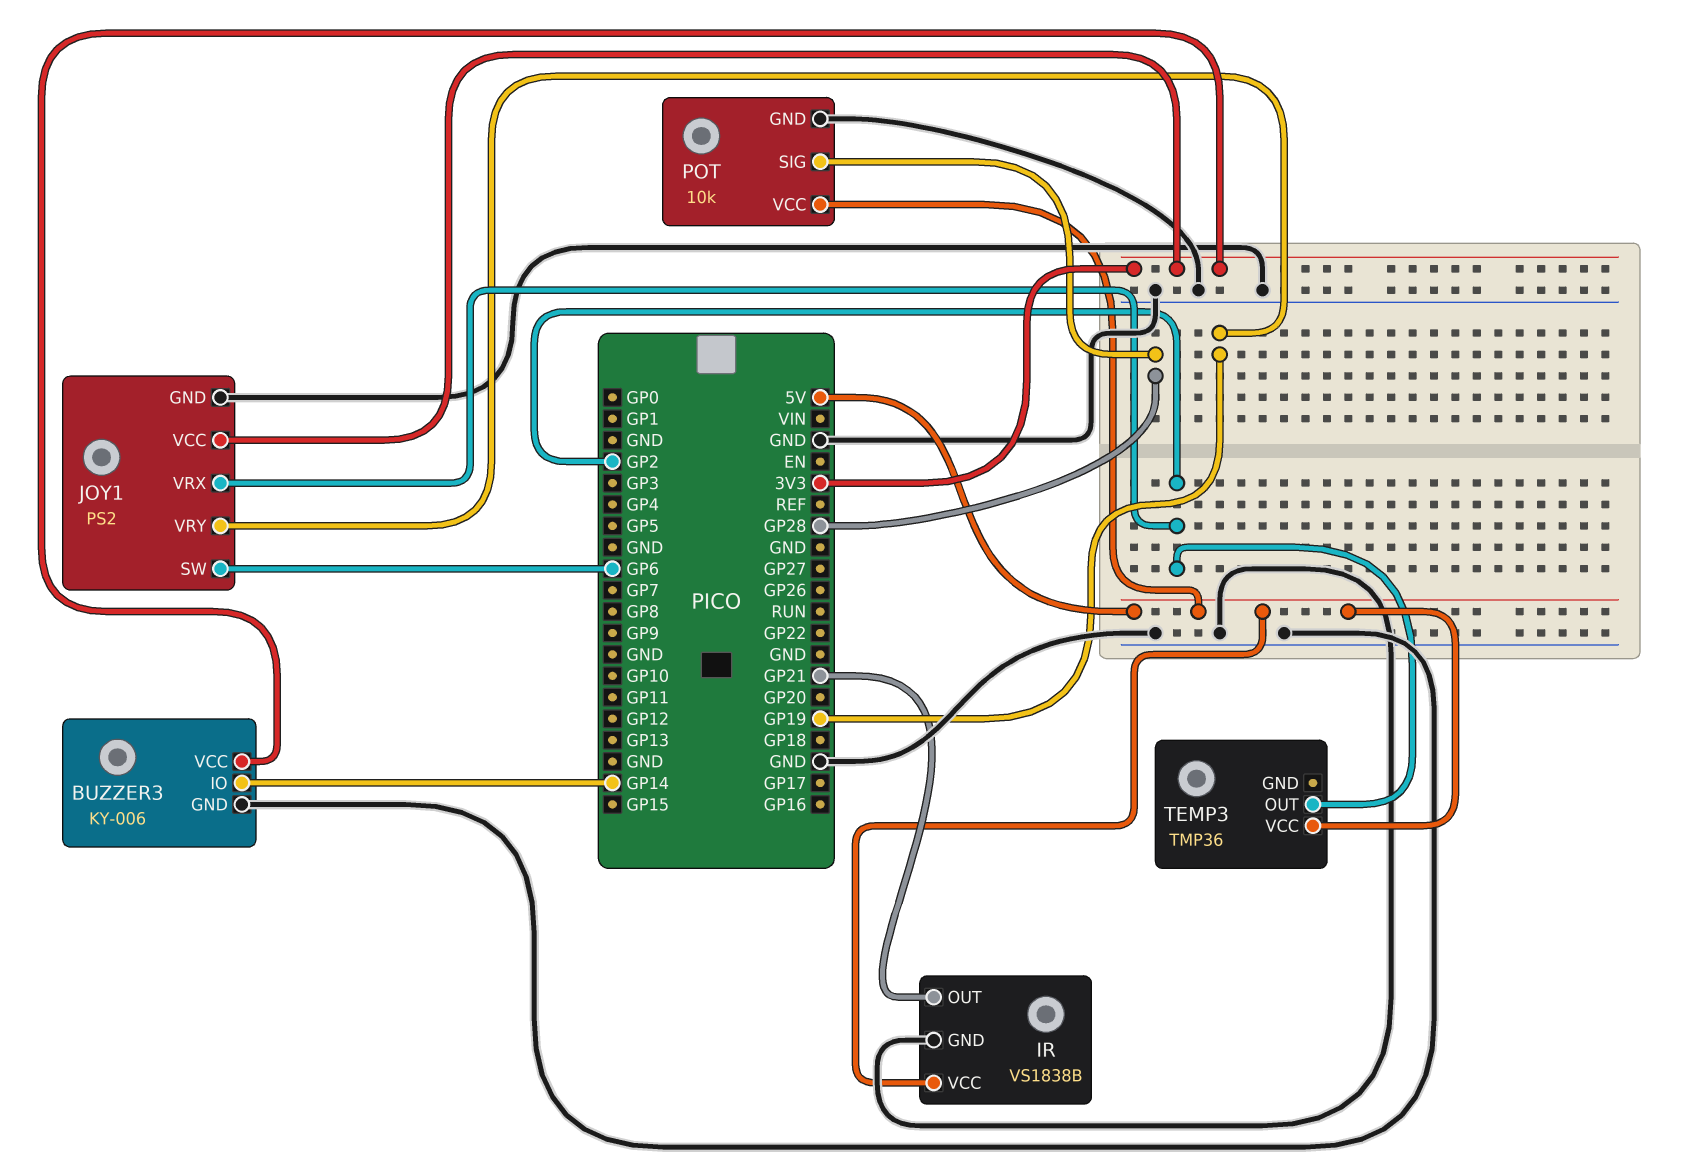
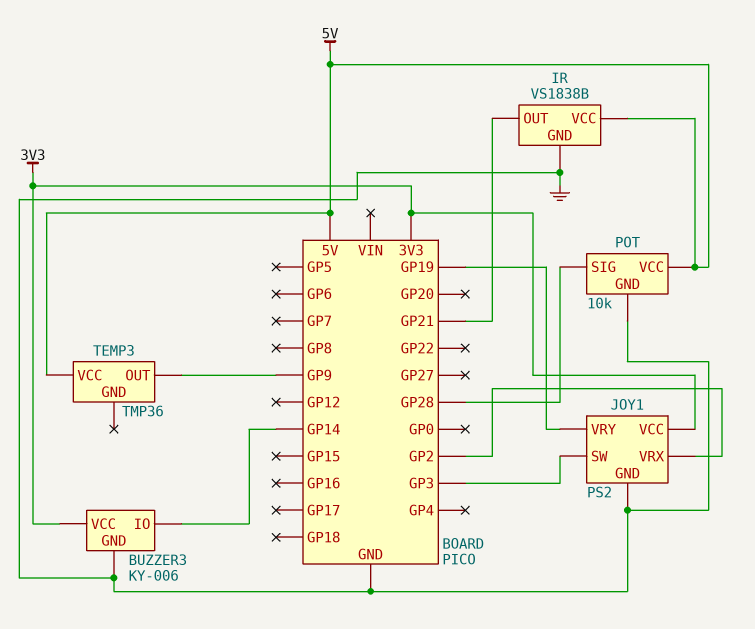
JOY1 pin SW: GP6 -> GP3
TEMP3 pin OUT: GP2 -> GP9

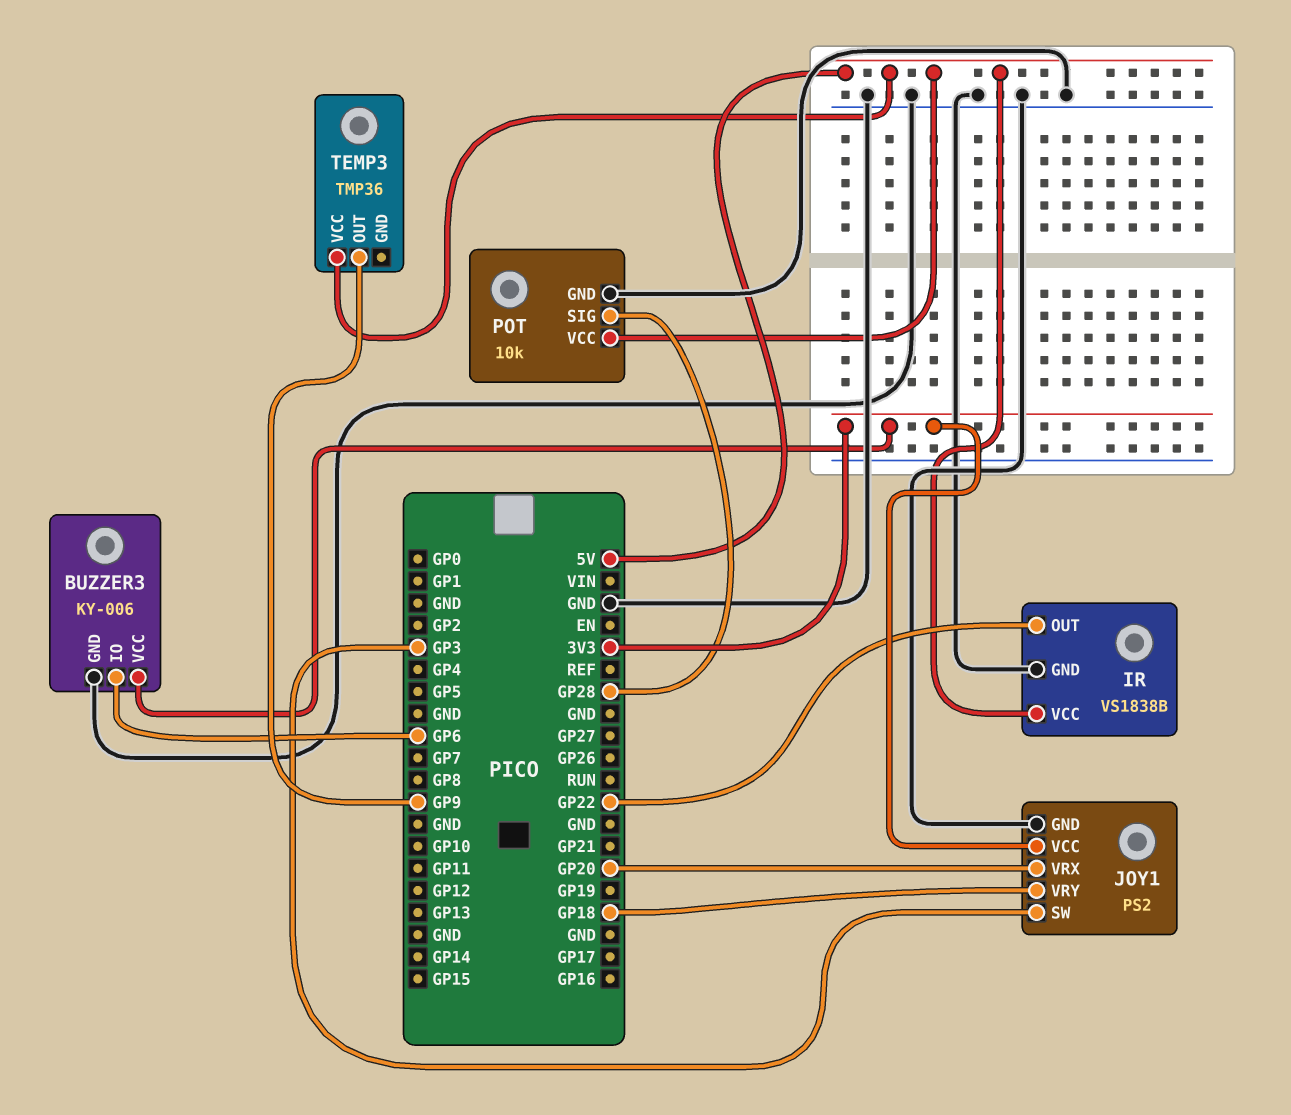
BUZZER3 pin IO: GP14 -> GP6
IR pin OUT: GP21 -> GP22
JOY1 pin VRX: GP2 -> GP20
JOY1 pin VRY: GP19 -> GP18

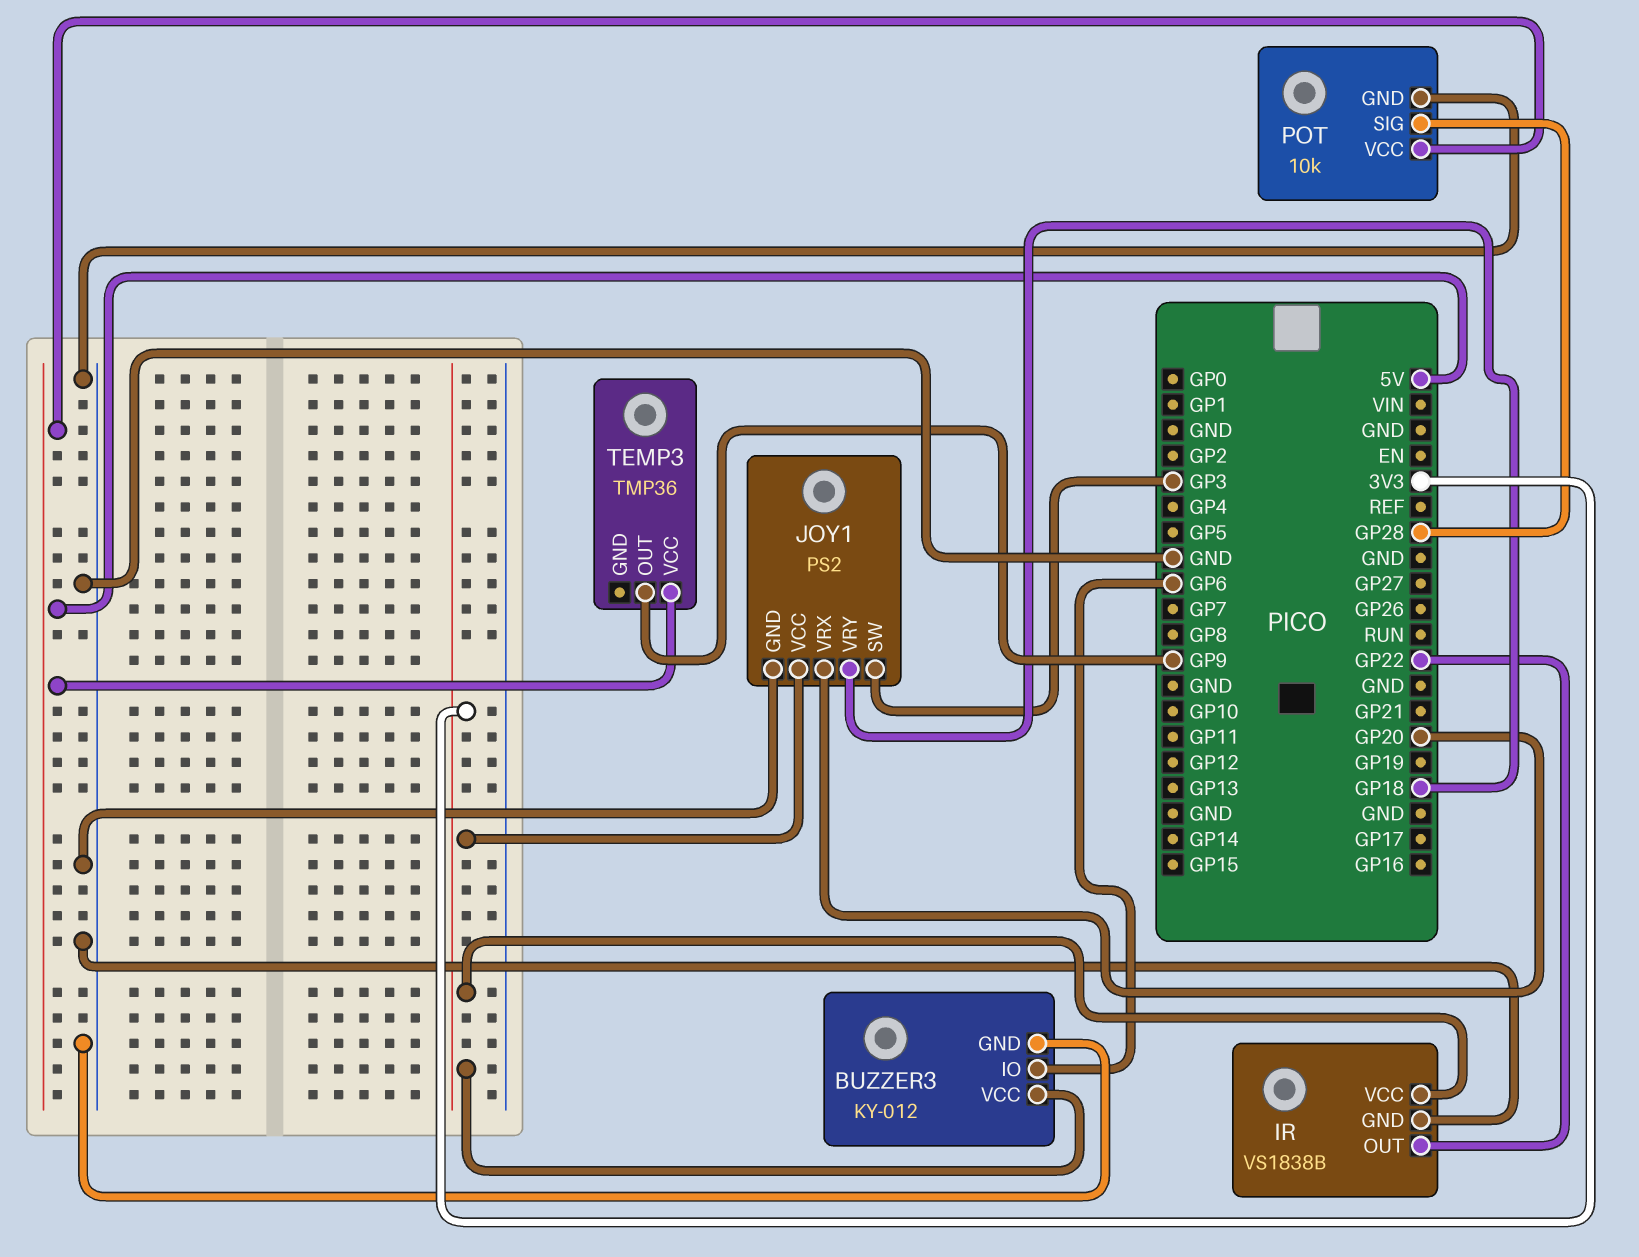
BUZZER3: KY-006 -> KY-012
IR pin VCC: 5V -> 3V3

